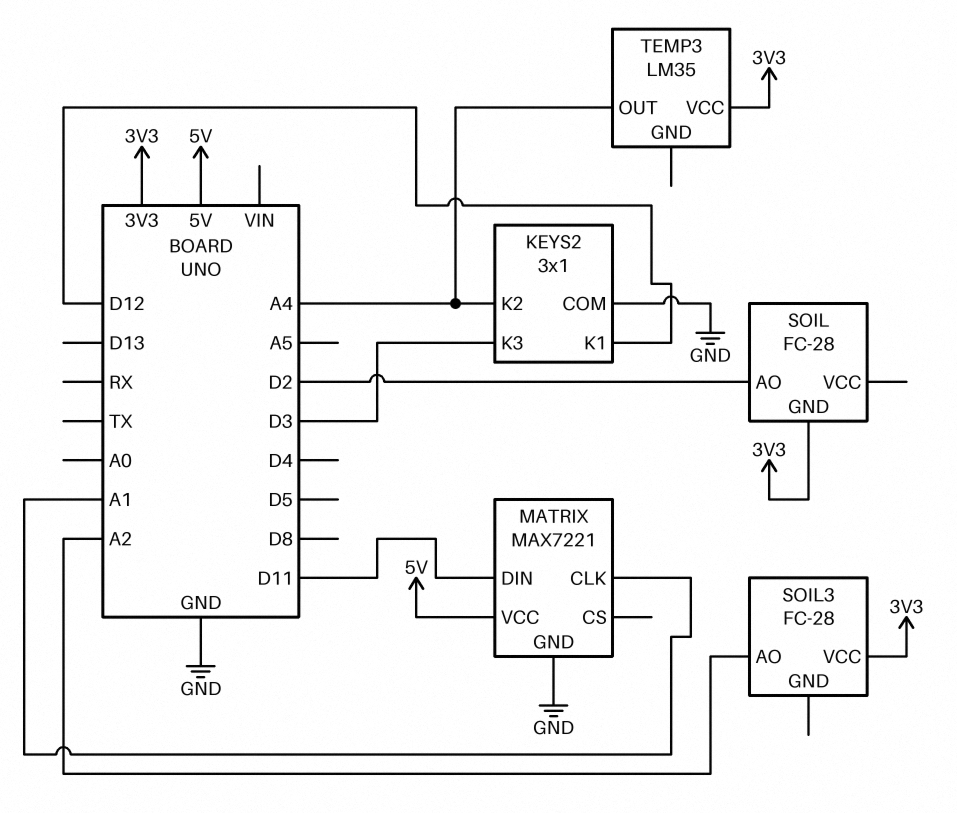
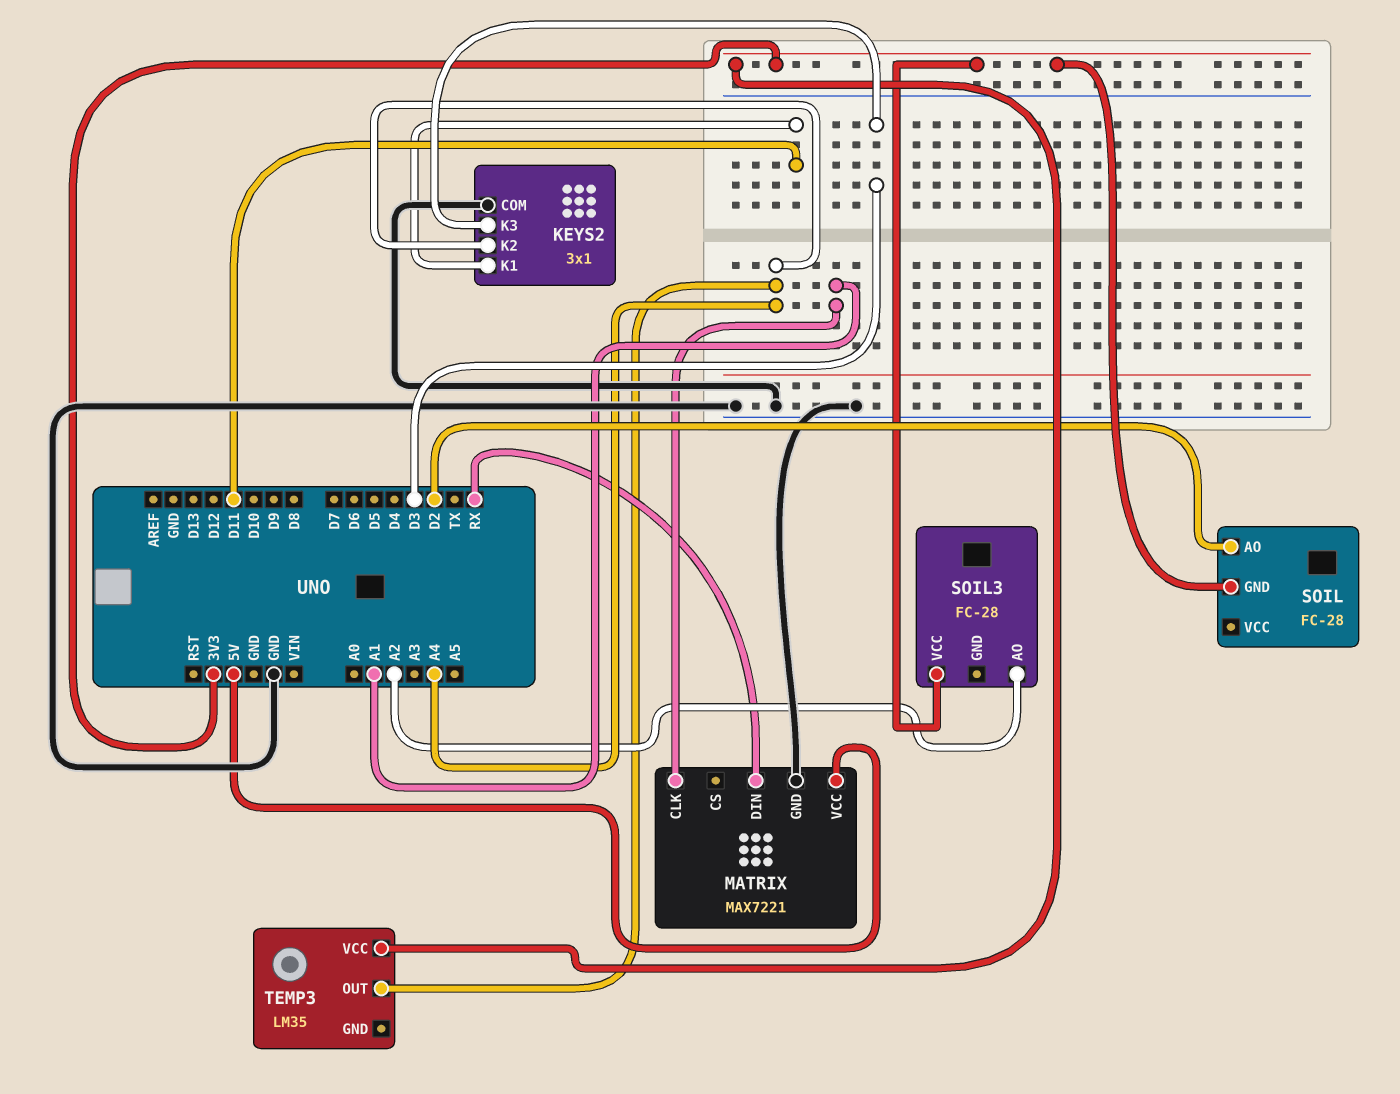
KEYS2 pin K1: D12 -> D11
MATRIX pin DIN: D11 -> RX

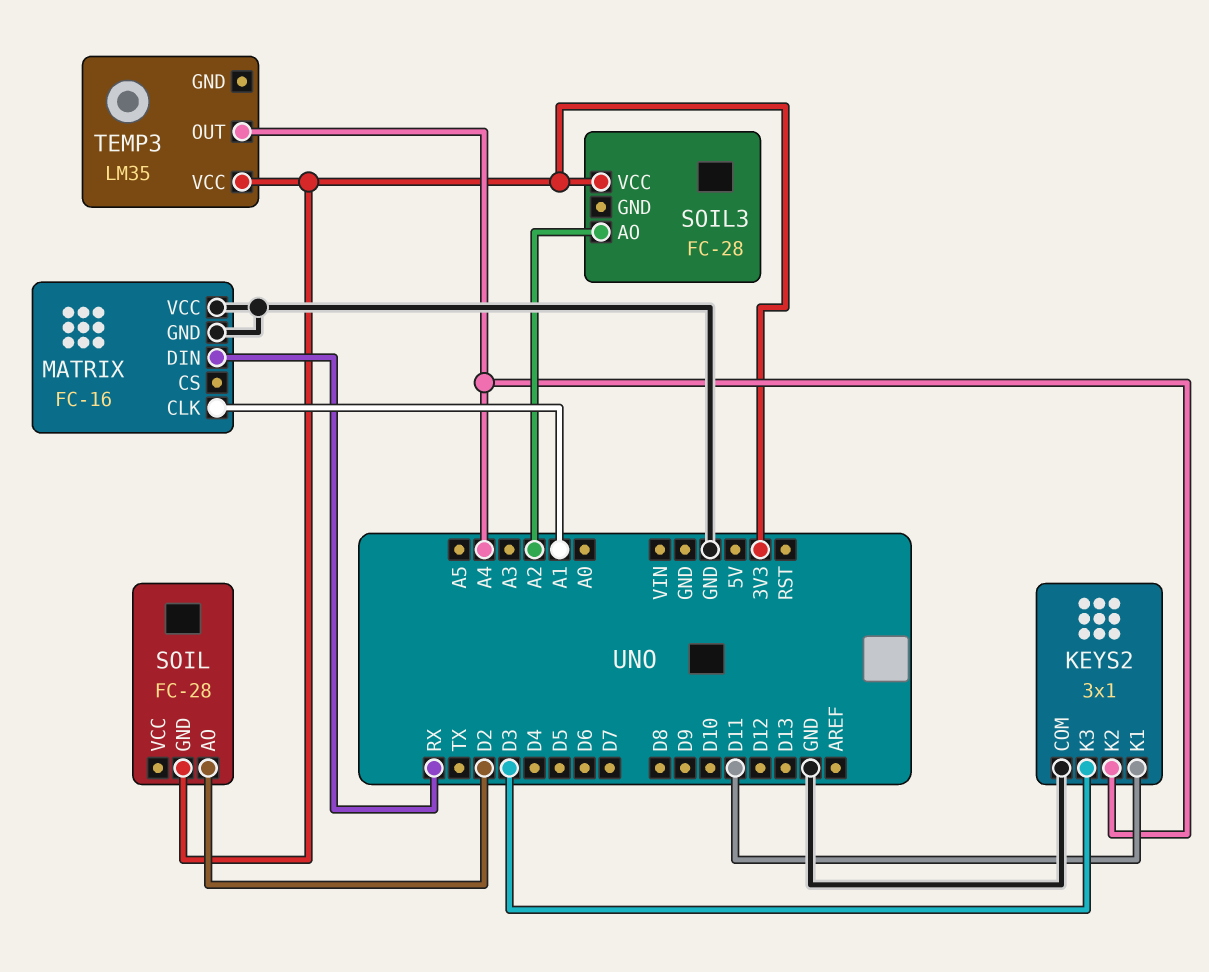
MATRIX: MAX7221 -> FC-16
MATRIX pin VCC: 5V -> GND

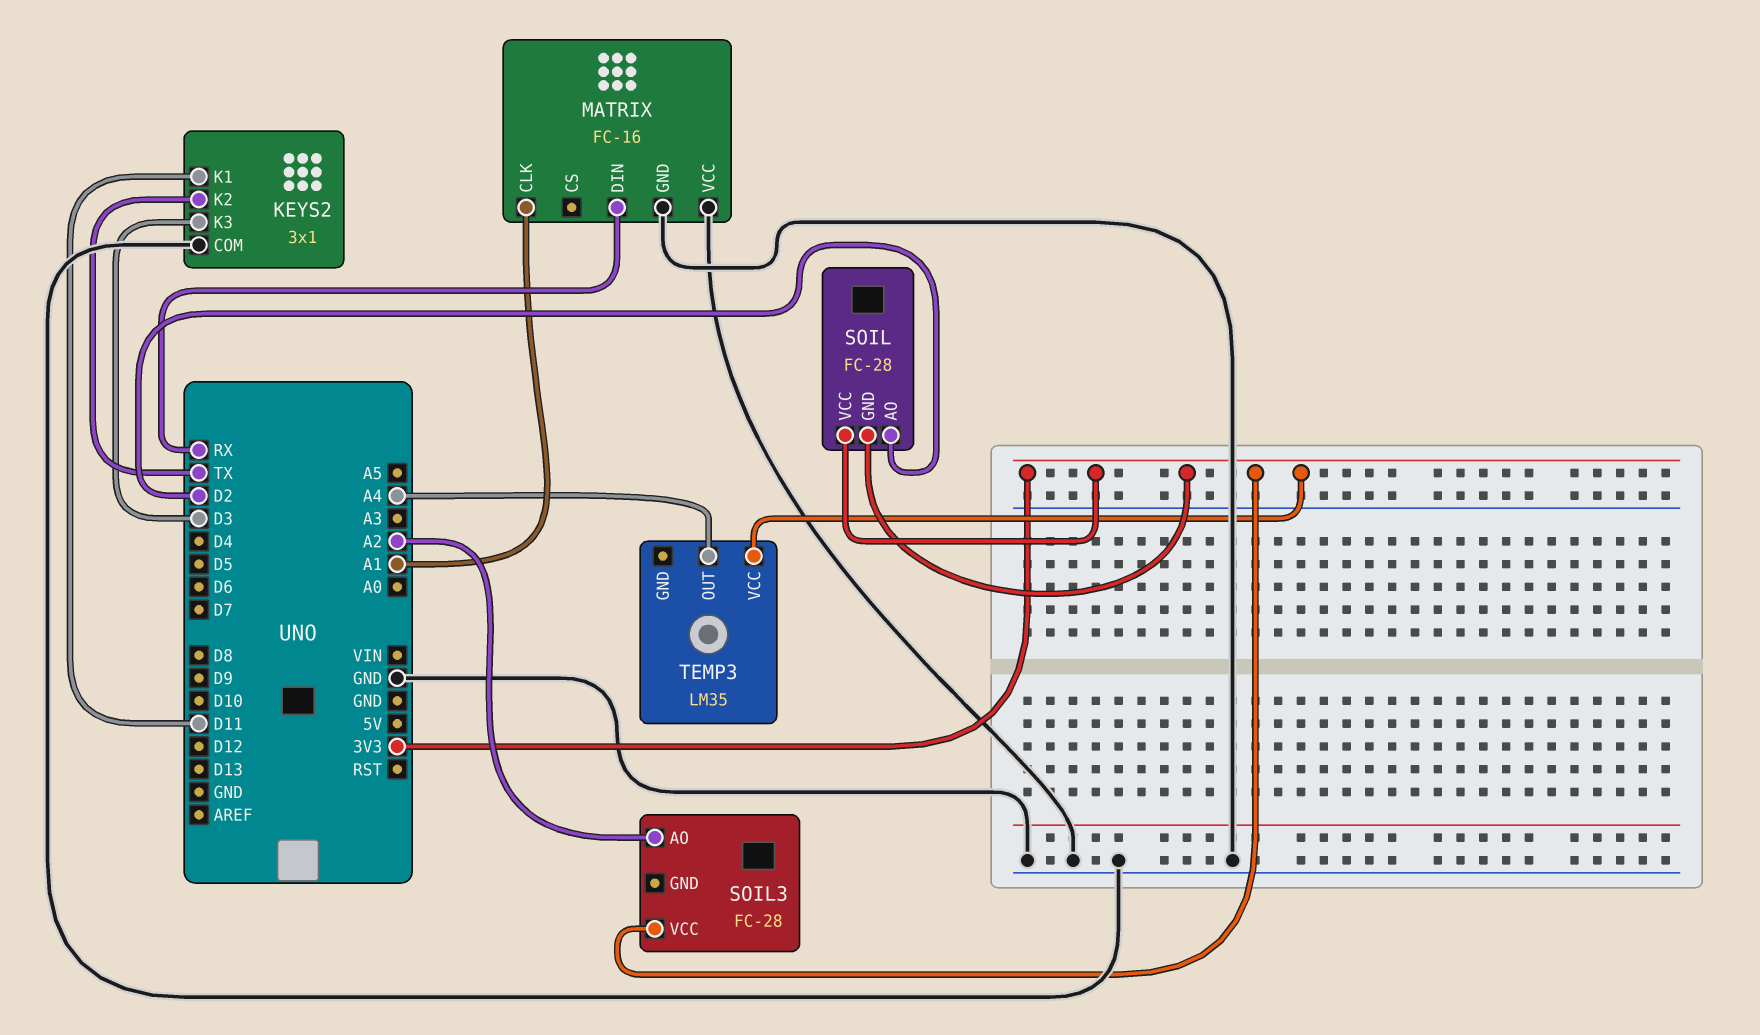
KEYS2 pin K2: A4 -> TX
SOIL pin VCC: none -> 3V3

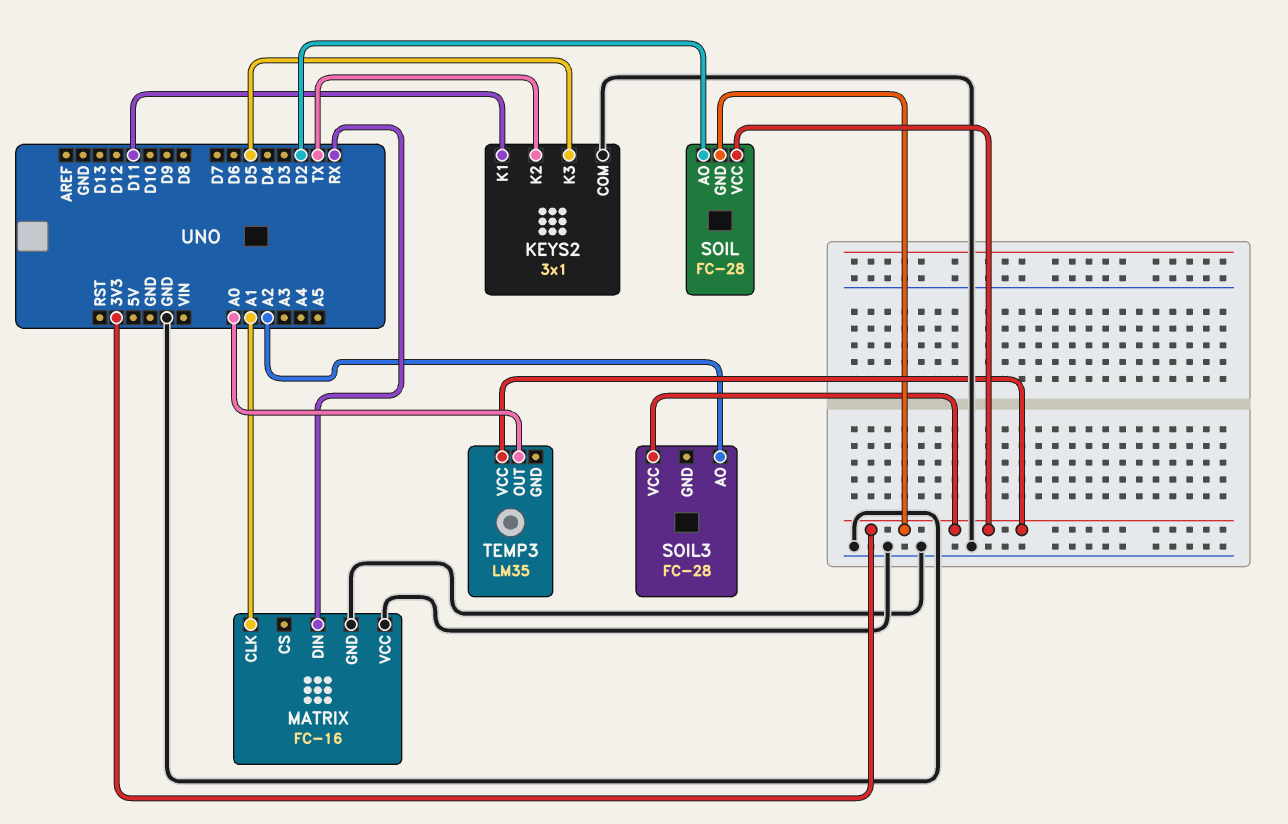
KEYS2 pin K3: D3 -> D5
TEMP3 pin OUT: A4 -> A0

